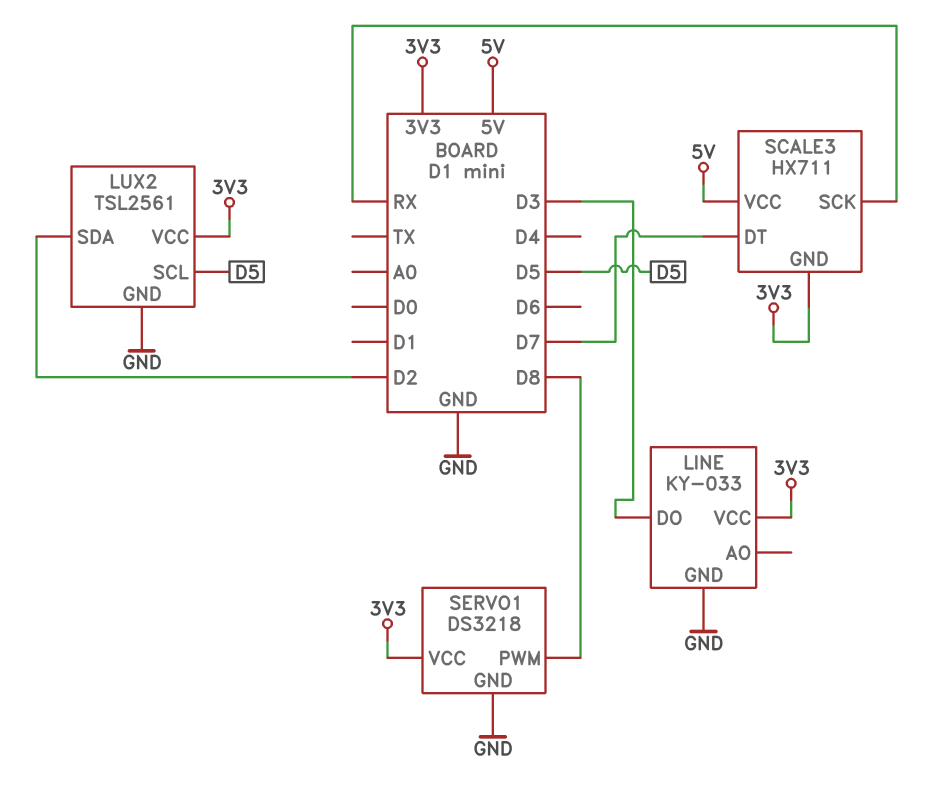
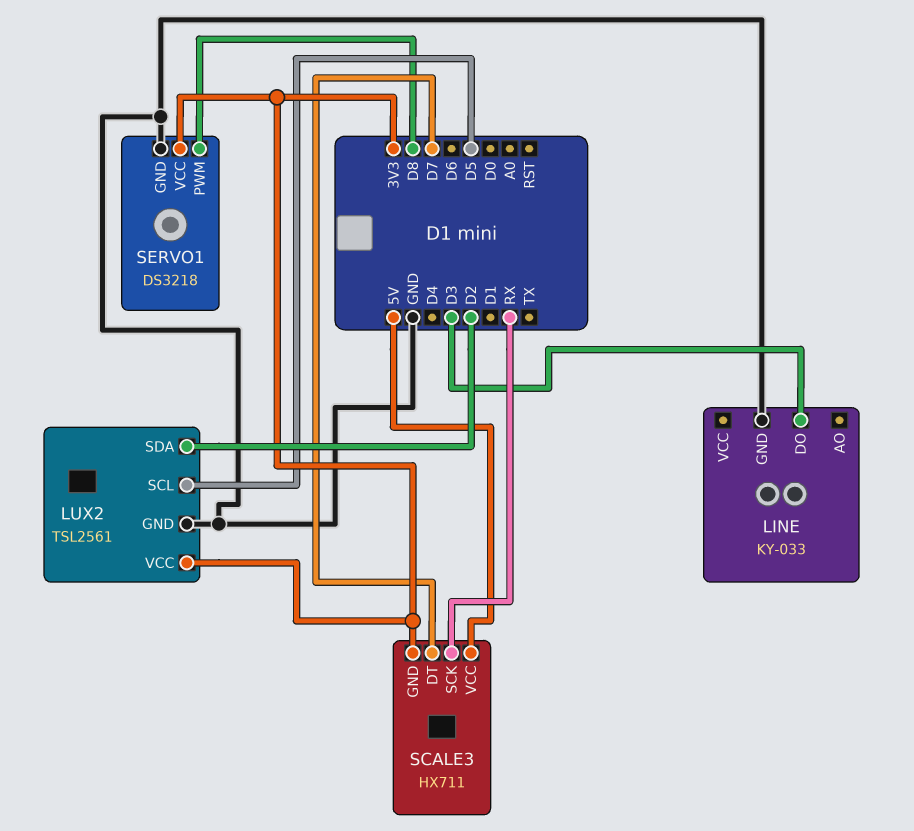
LINE pin VCC: 3V3 -> none

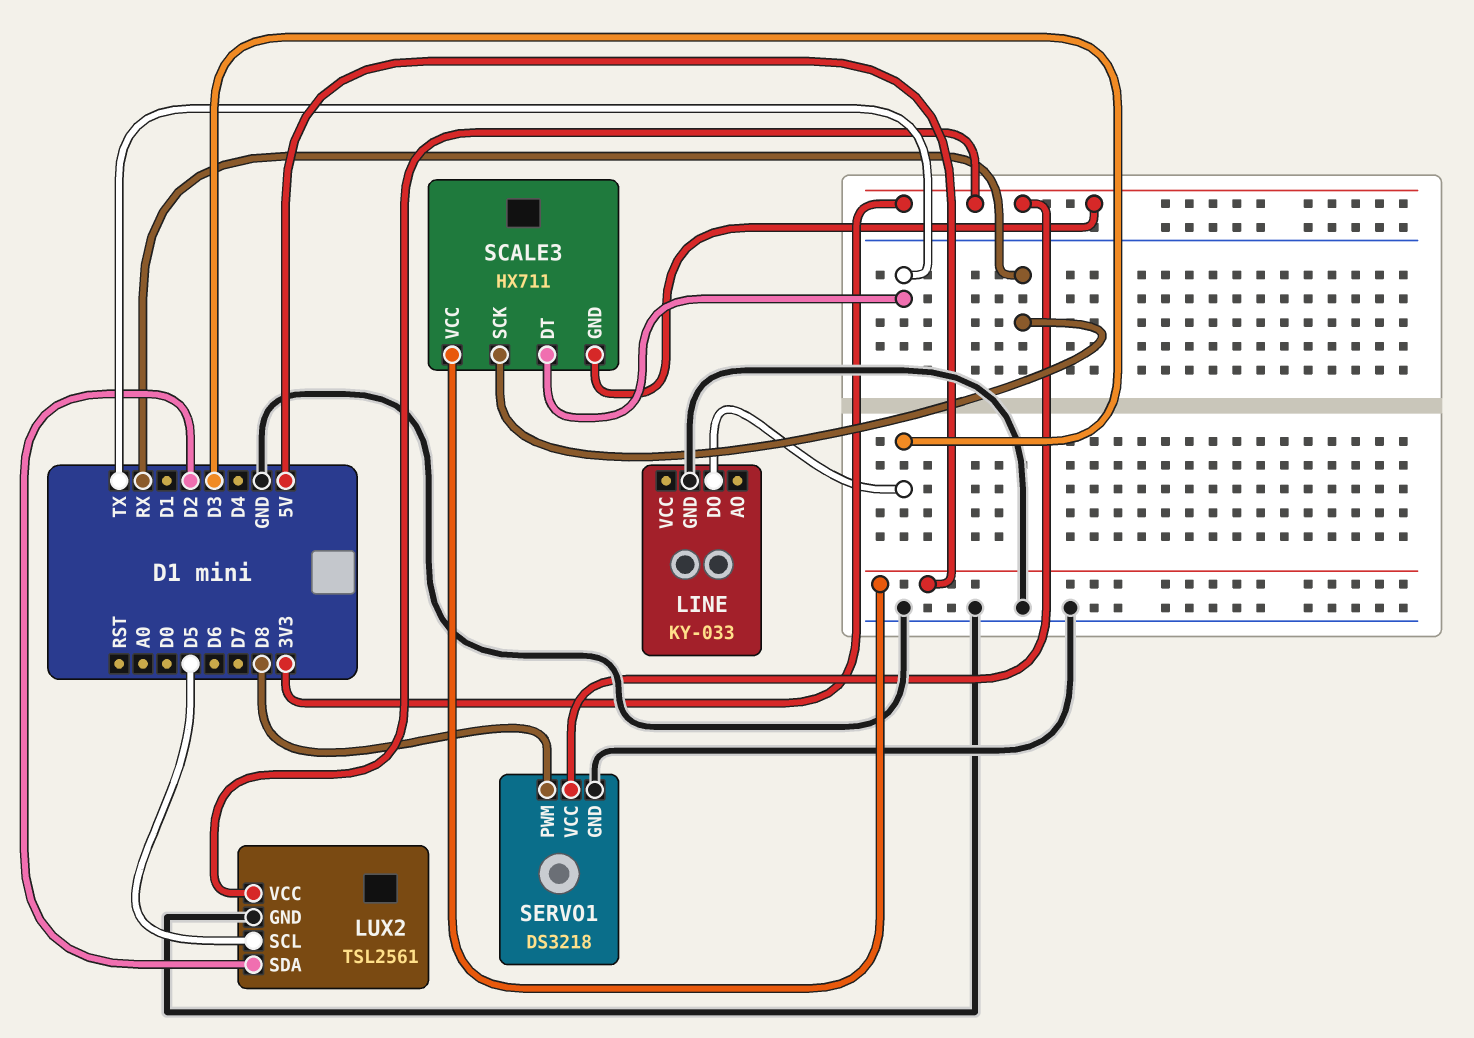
SCALE3 pin DT: D7 -> TX

